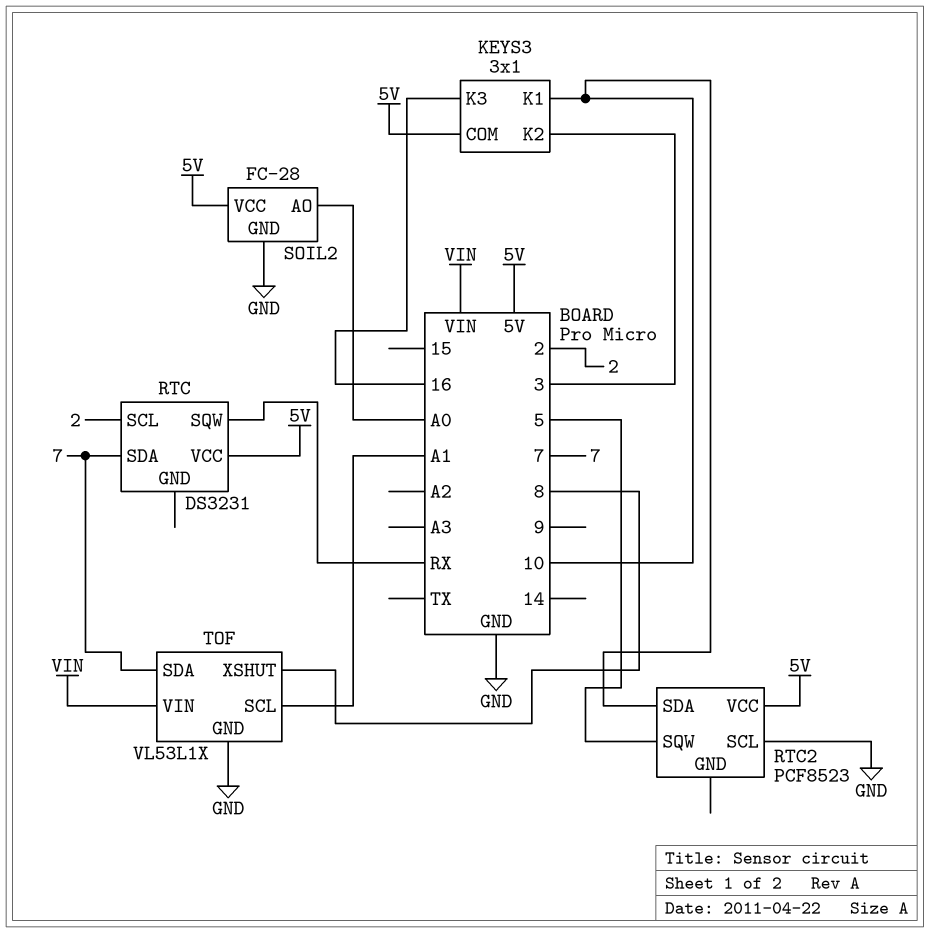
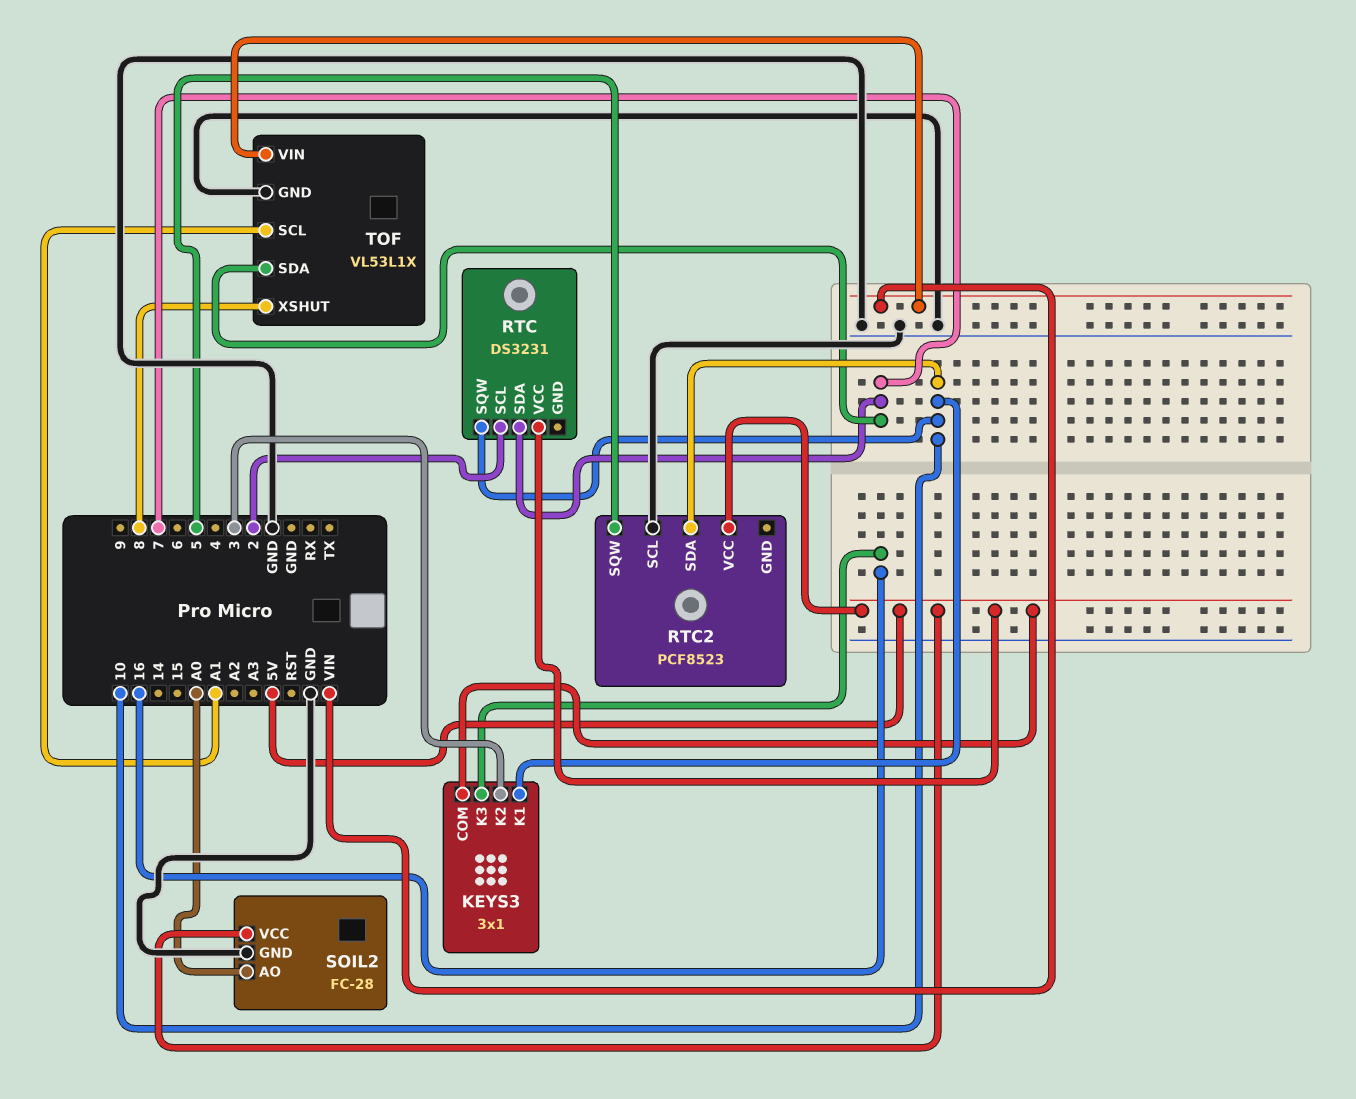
RTC pin SQW: RX -> 10

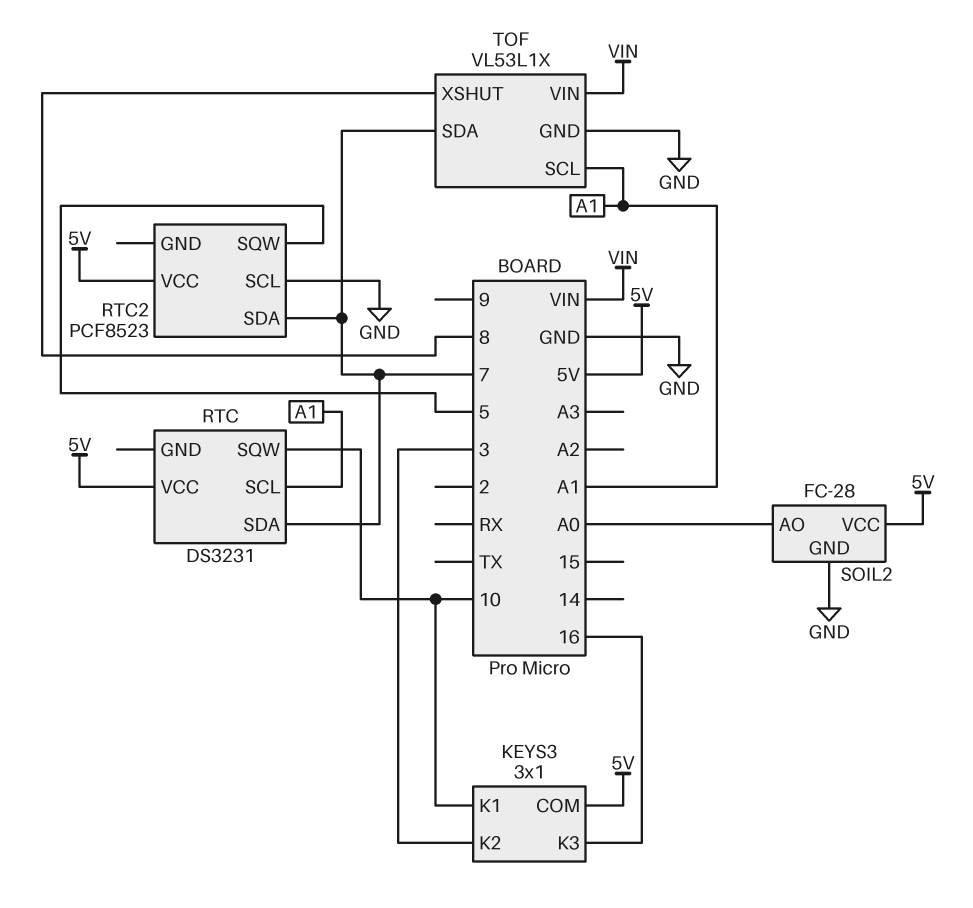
RTC pin SCL: 2 -> A1
RTC2 pin SDA: 10 -> 7

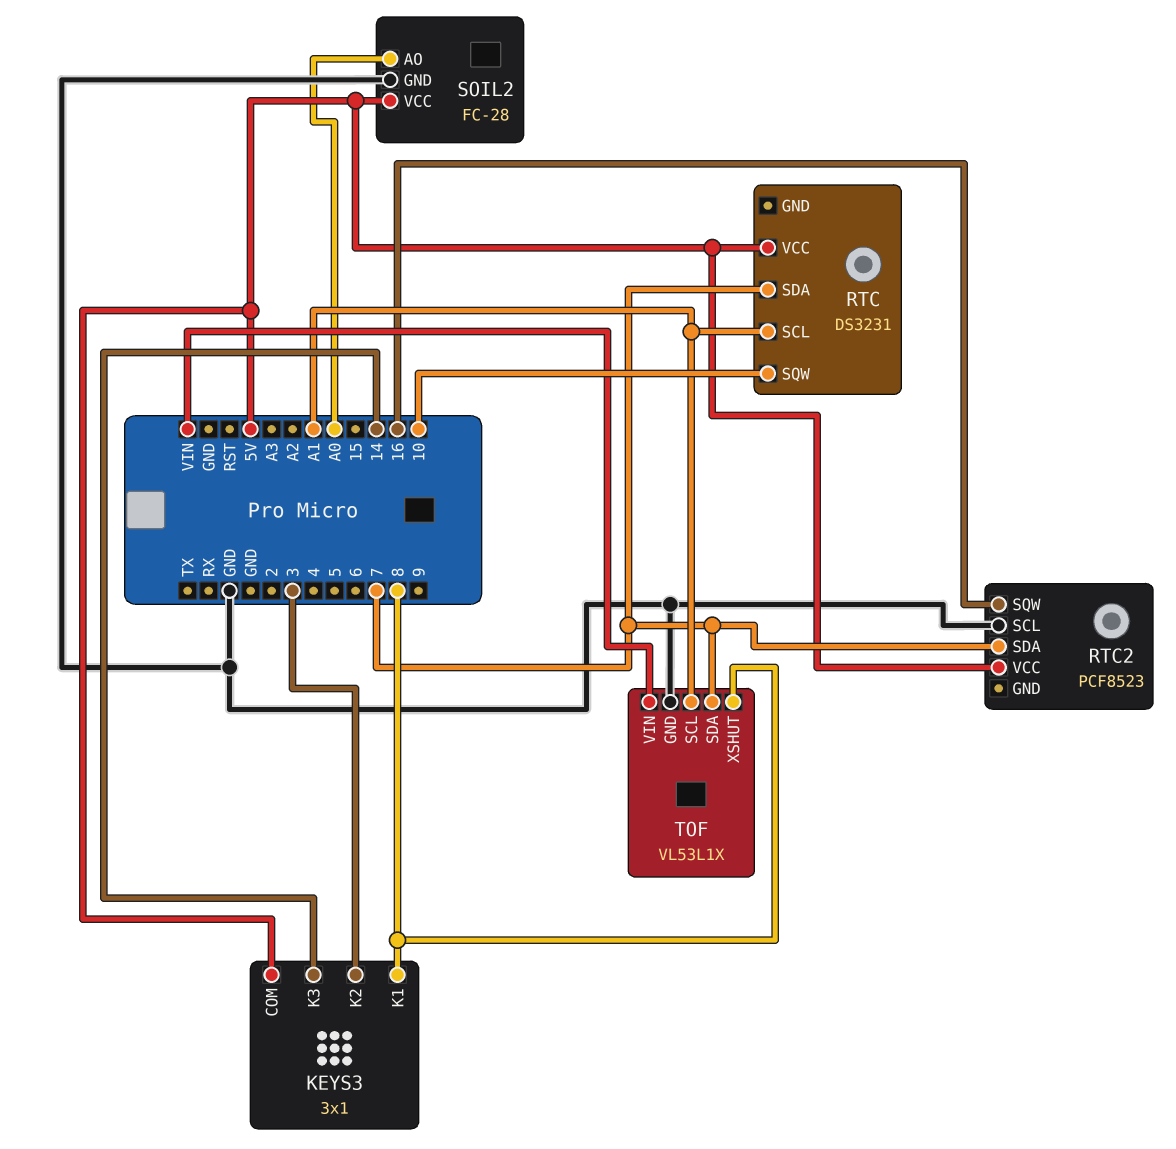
KEYS3 pin K1: 10 -> 8
KEYS3 pin K3: 16 -> 14
RTC2 pin SQW: 5 -> 16

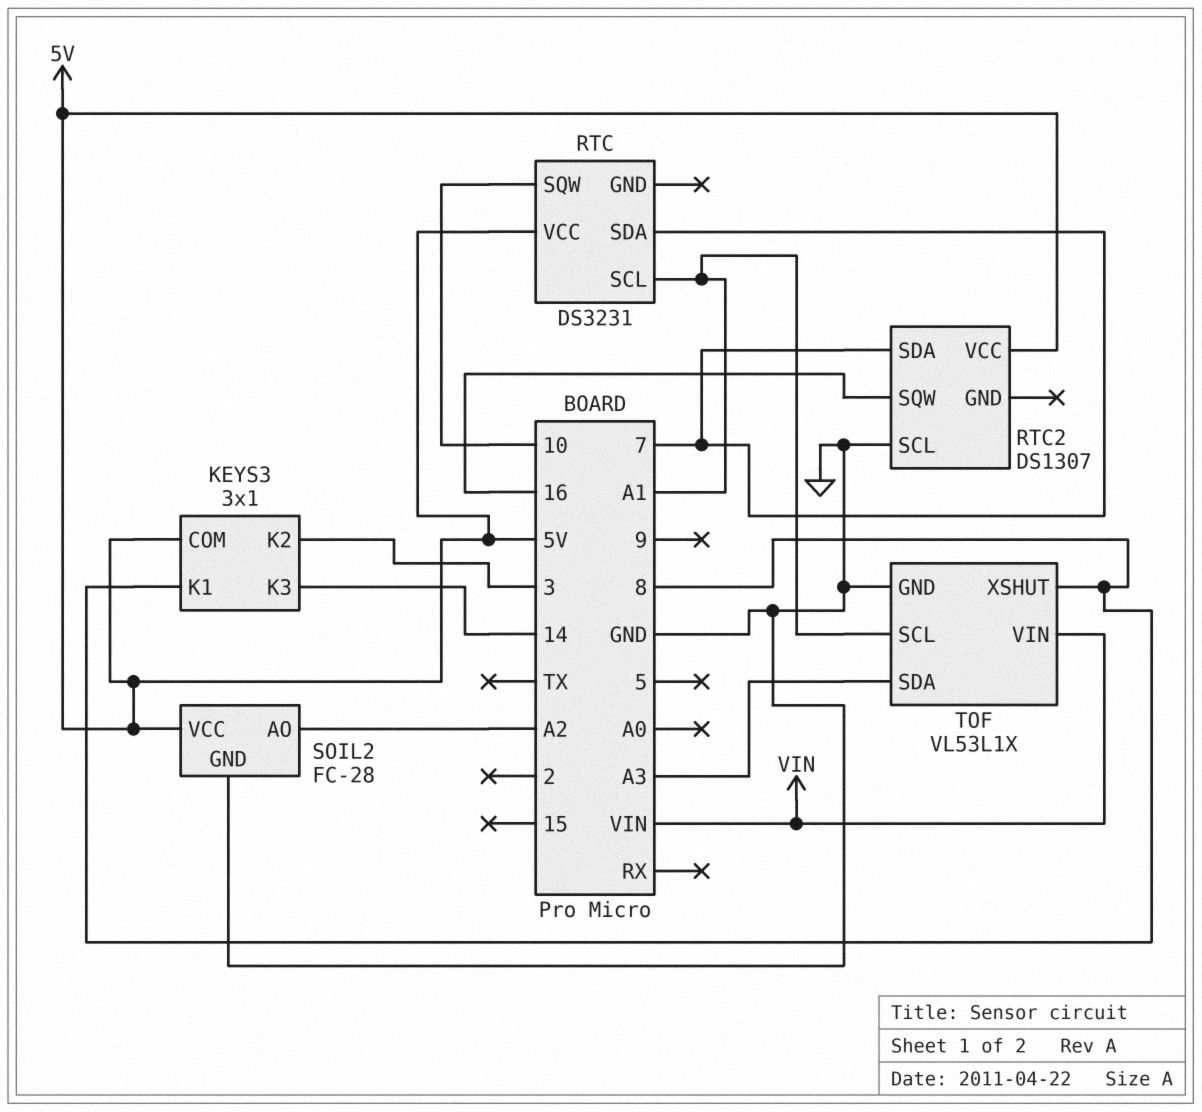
RTC2: PCF8523 -> DS1307
SOIL2 pin AO: A0 -> A2
TOF pin SDA: 7 -> A3

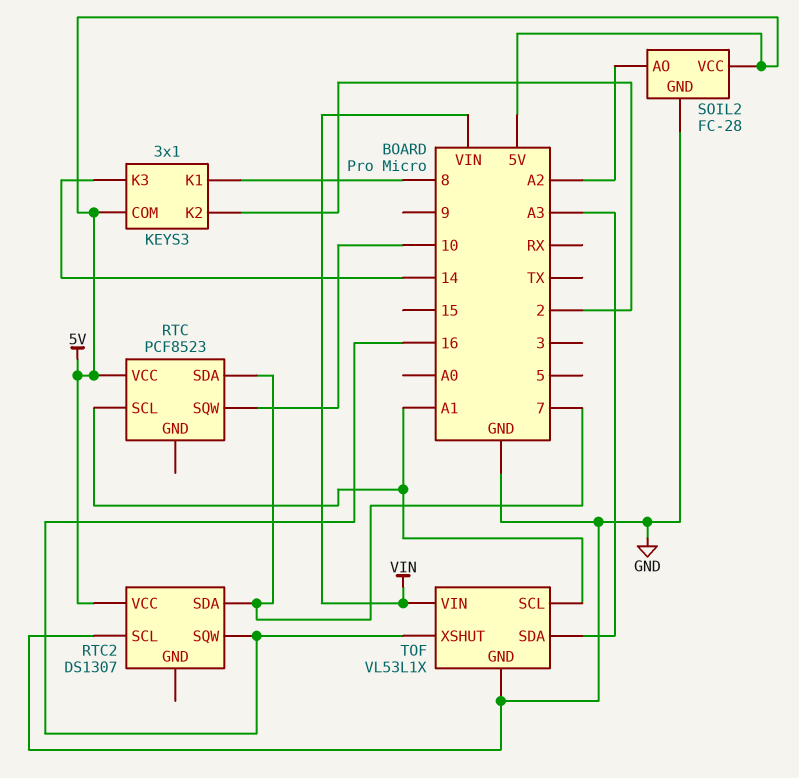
KEYS3 pin K2: 3 -> 2
RTC: DS3231 -> PCF8523
TOF pin XSHUT: 8 -> 16

